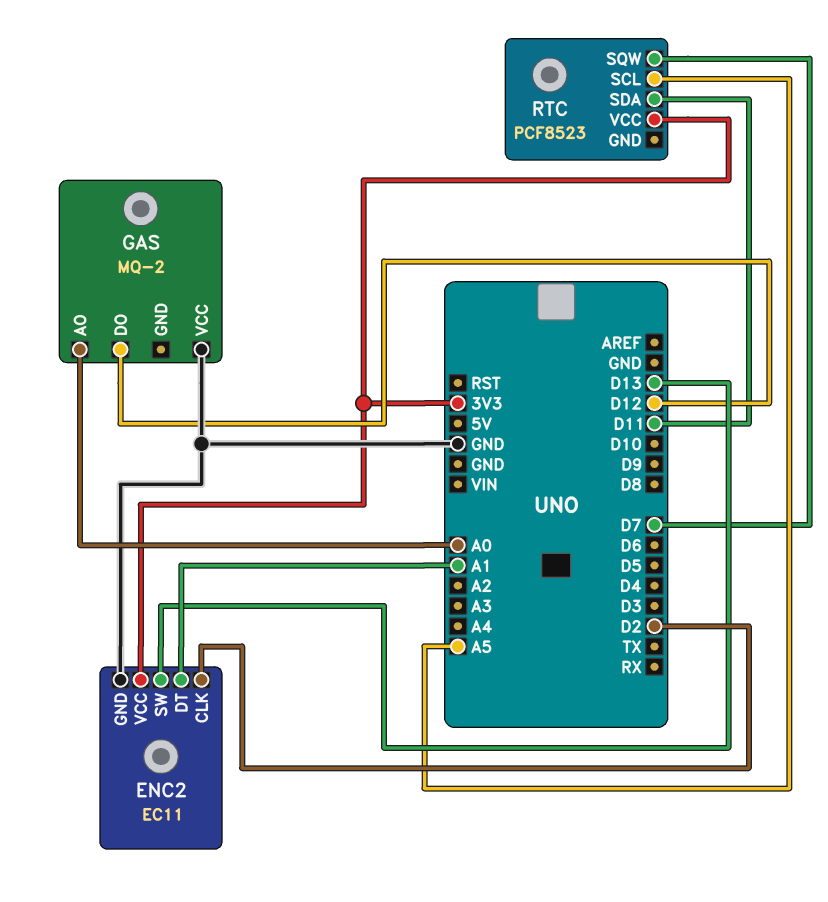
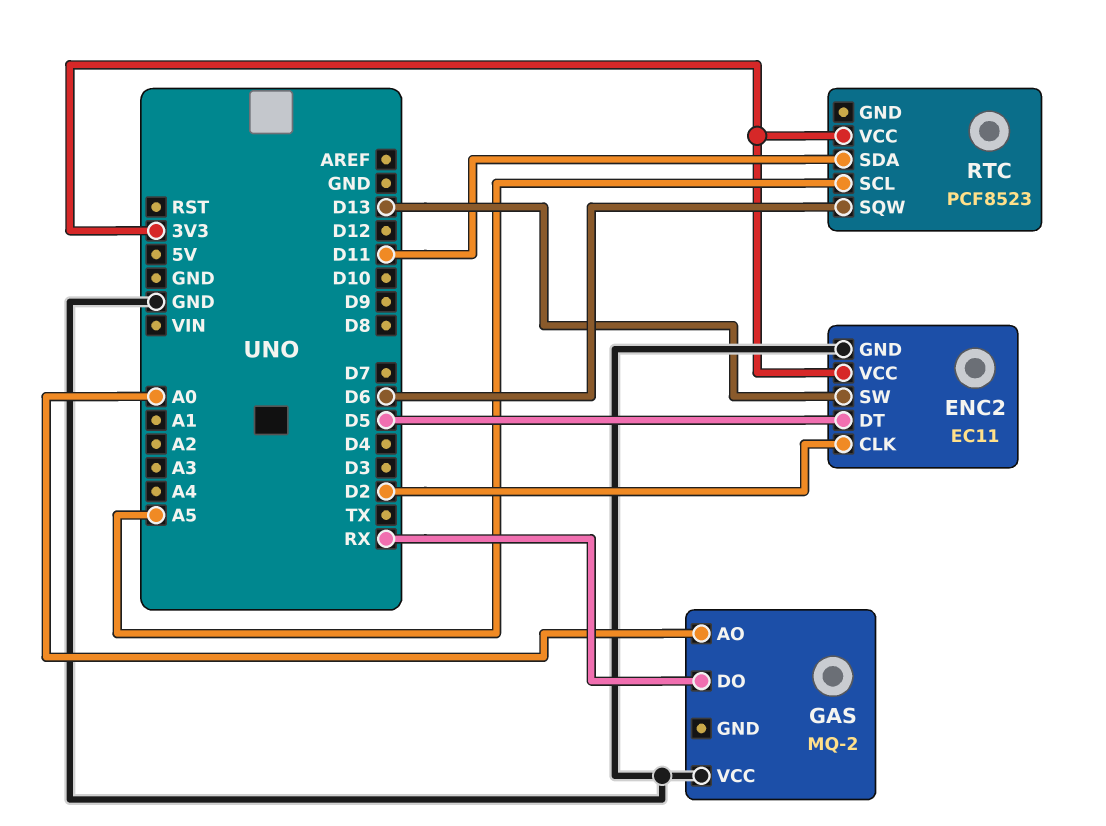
ENC2 pin DT: A1 -> D5
GAS pin DO: D12 -> RX
RTC pin SQW: D7 -> D6

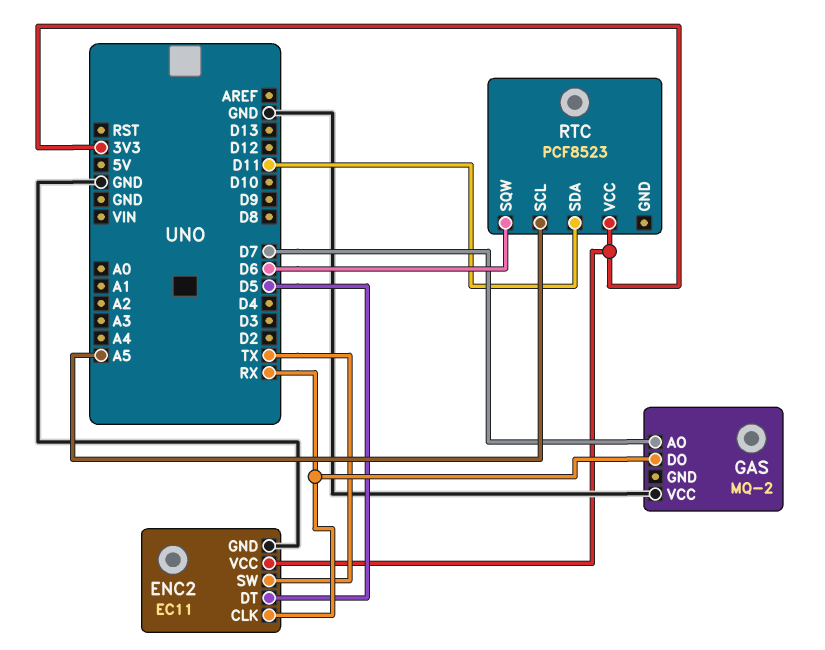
ENC2 pin CLK: D2 -> RX
ENC2 pin SW: D13 -> TX
GAS pin AO: A0 -> D7

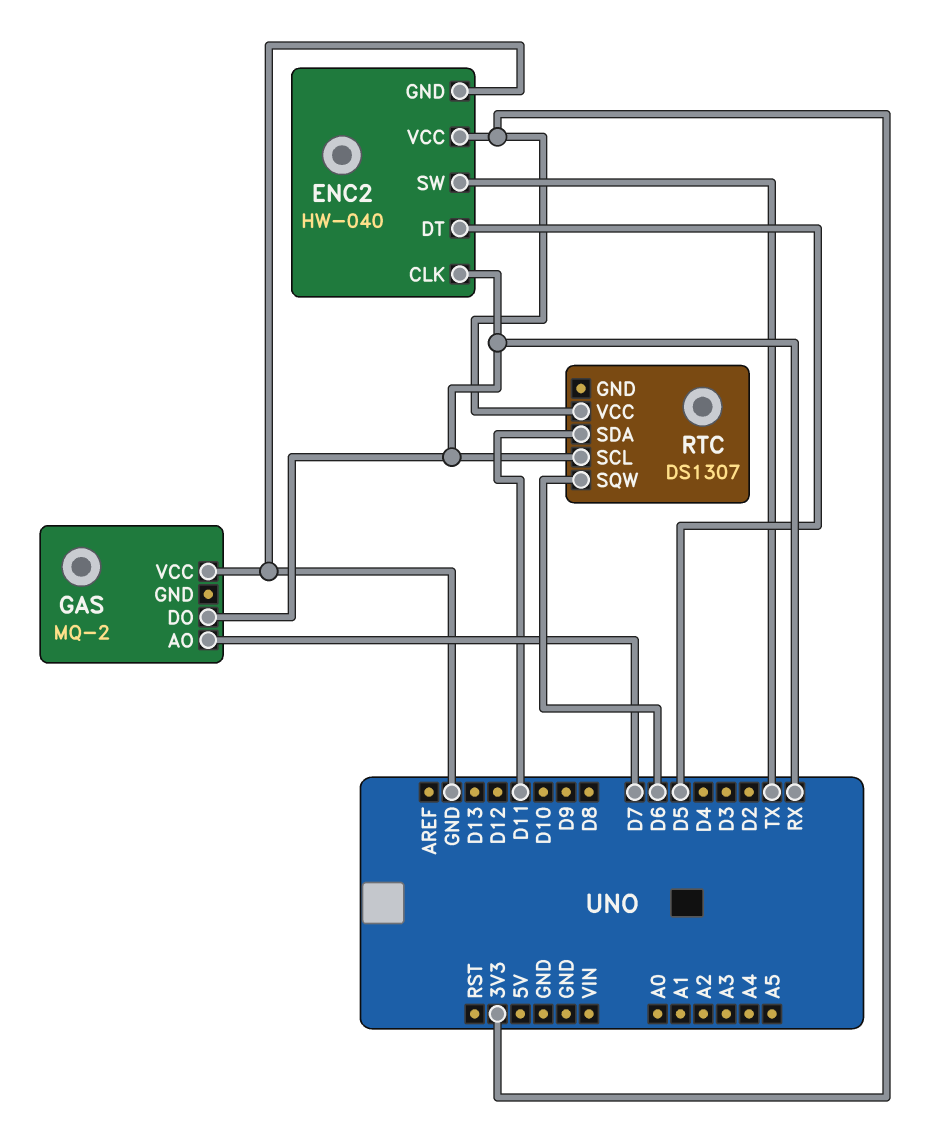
ENC2: EC11 -> HW-040
RTC: PCF8523 -> DS1307
RTC pin SCL: A5 -> RX

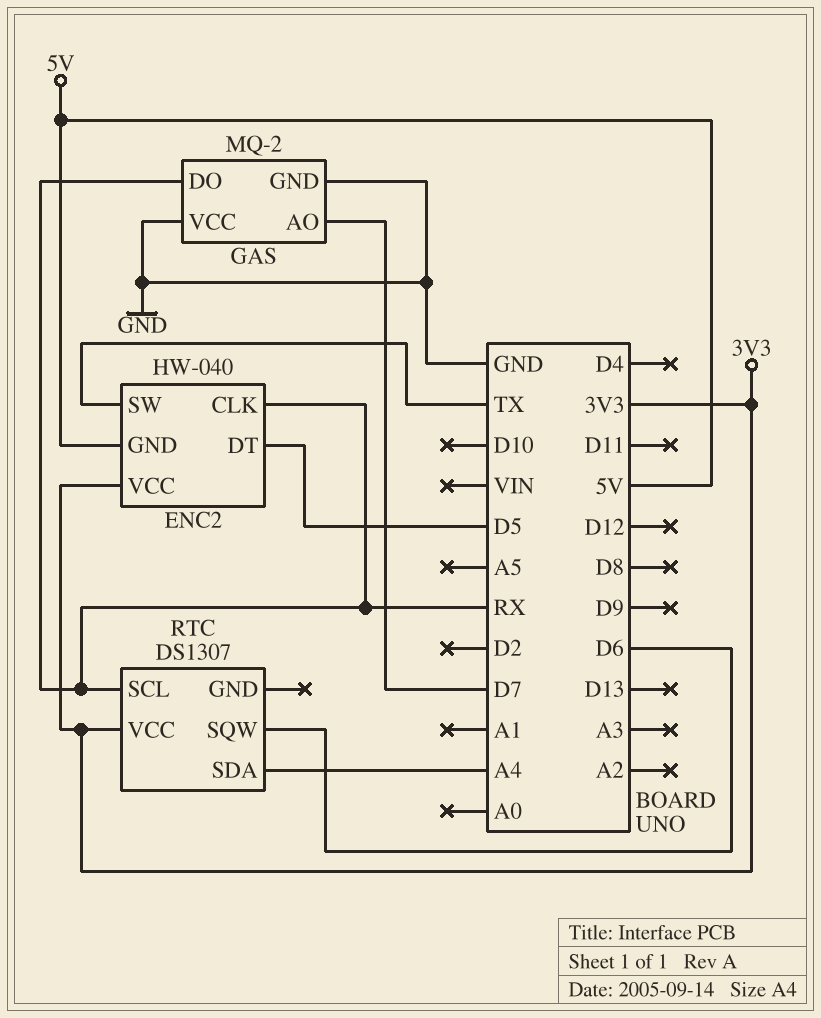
ENC2 pin GND: GND -> 5V
GAS pin GND: none -> GND
RTC pin SDA: D11 -> A4

